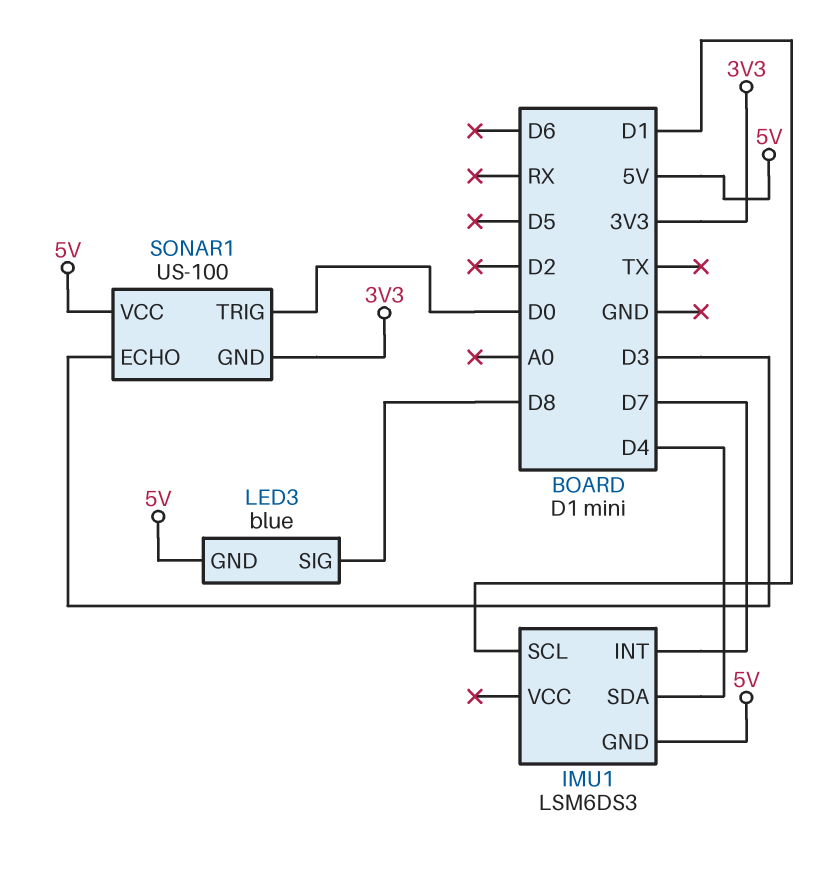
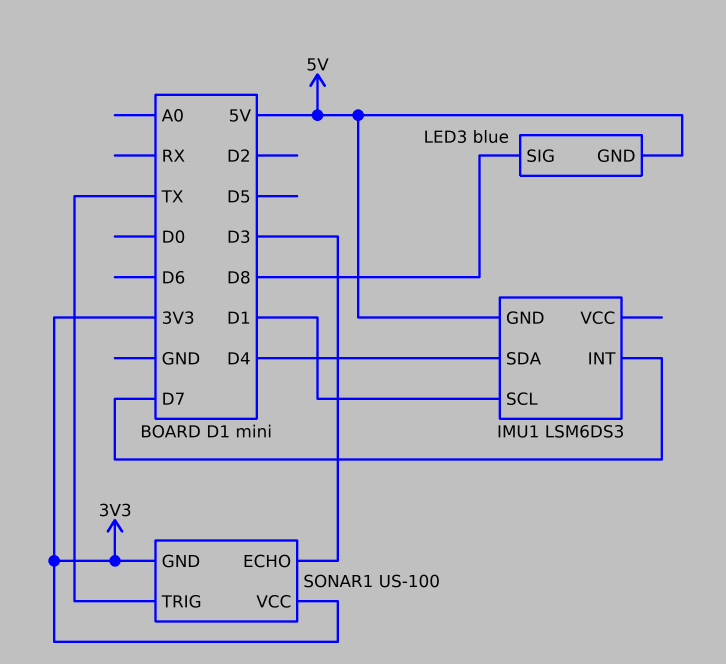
SONAR1 pin TRIG: D0 -> TX
SONAR1 pin VCC: 5V -> 3V3

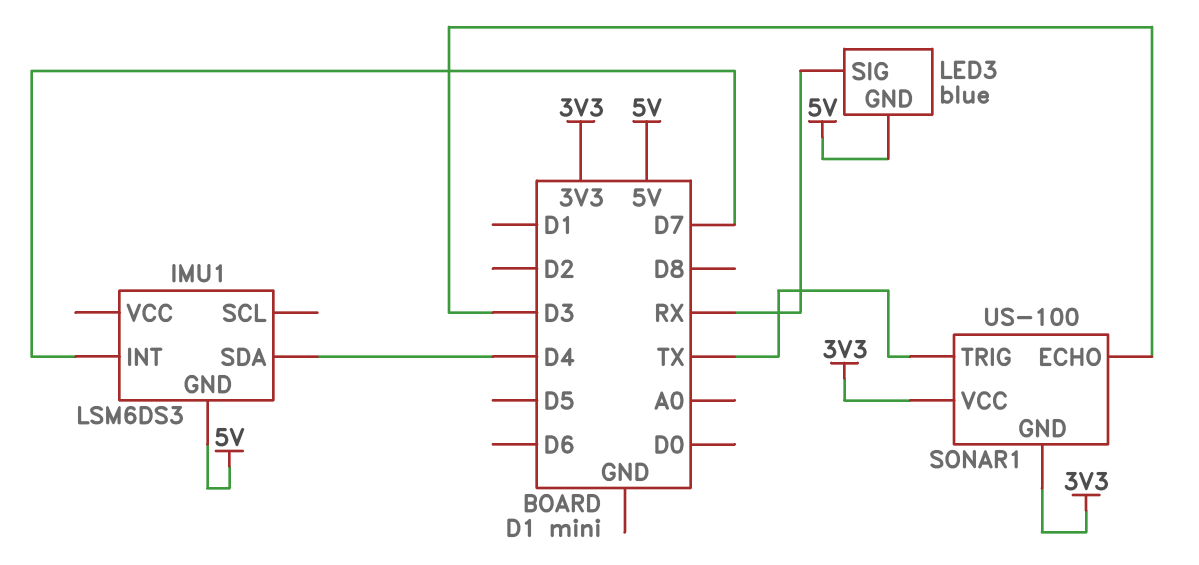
IMU1 pin SCL: D1 -> none
LED3 pin SIG: D8 -> RX

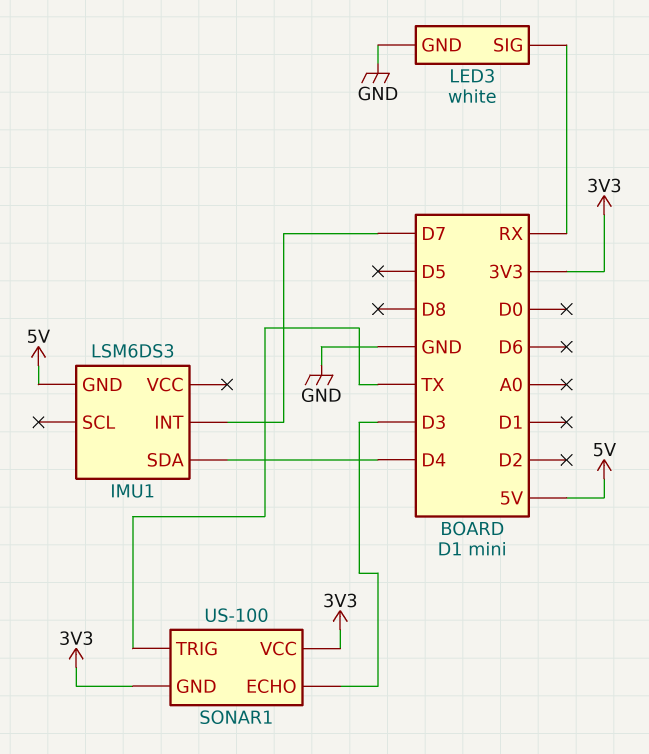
LED3: blue -> white
LED3 pin GND: 5V -> GND

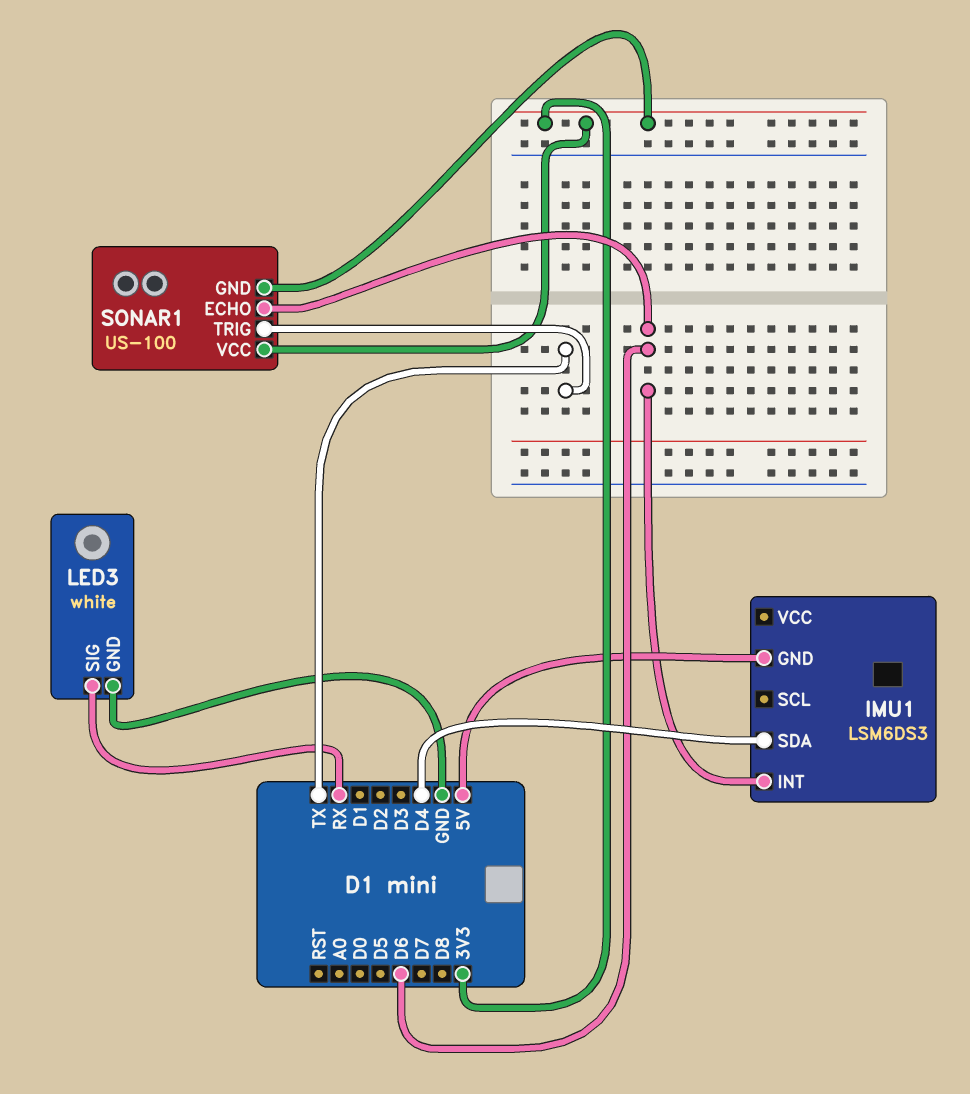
IMU1 pin INT: D7 -> D6
SONAR1 pin ECHO: D3 -> D6

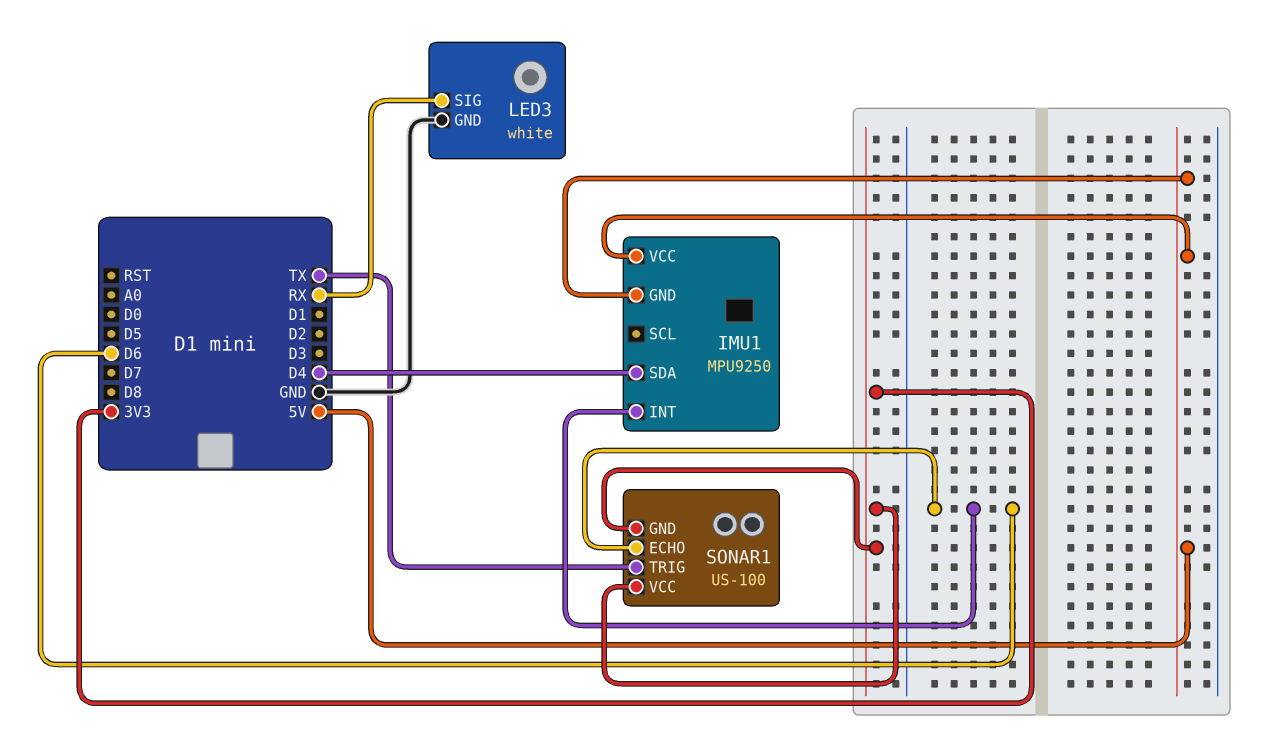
IMU1: LSM6DS3 -> MPU9250
IMU1 pin VCC: none -> 5V

